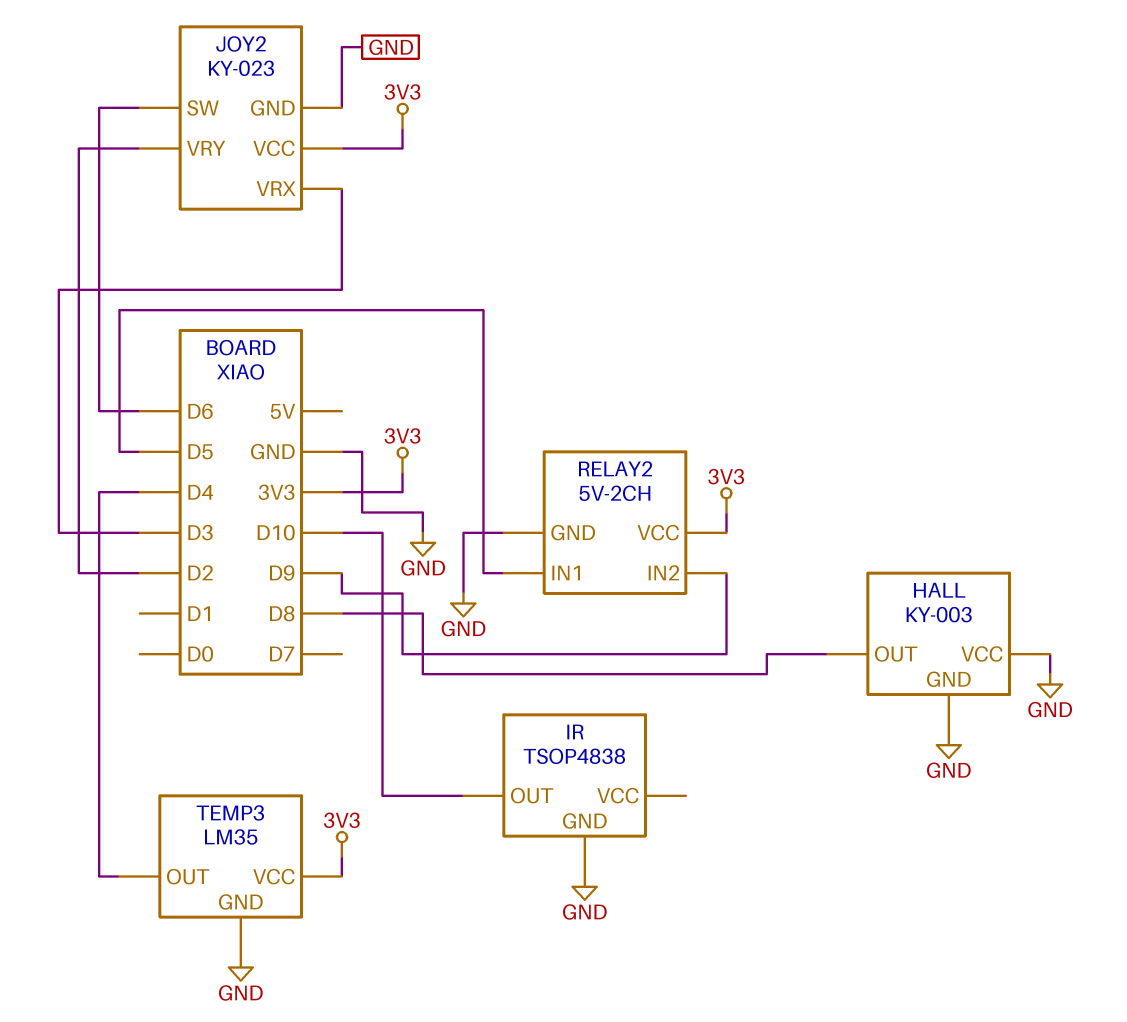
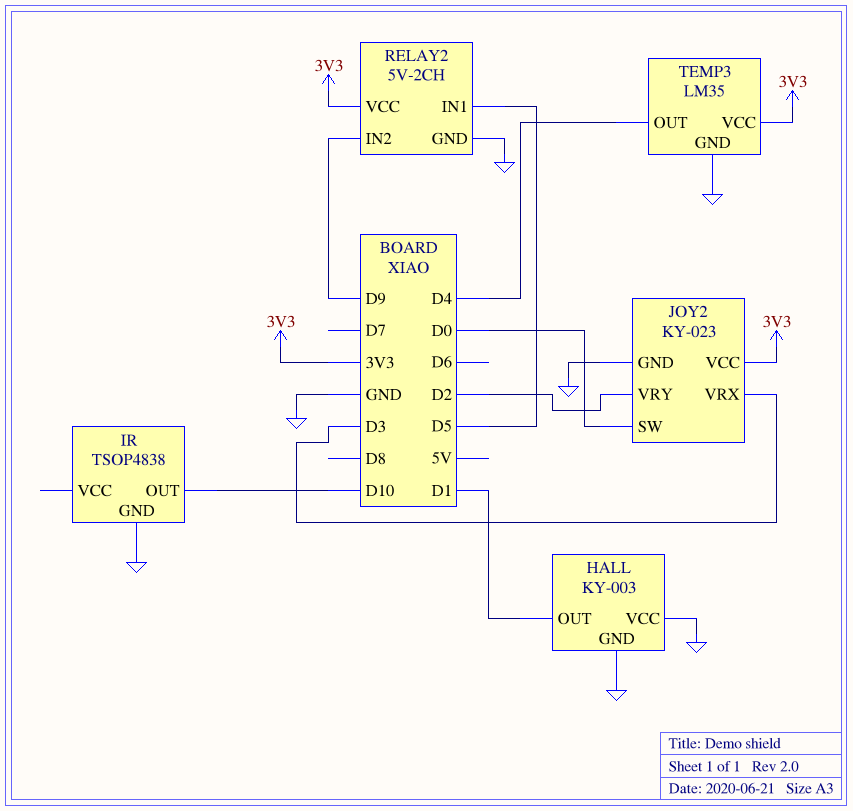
HALL pin OUT: D8 -> D1
JOY2 pin SW: D6 -> D0

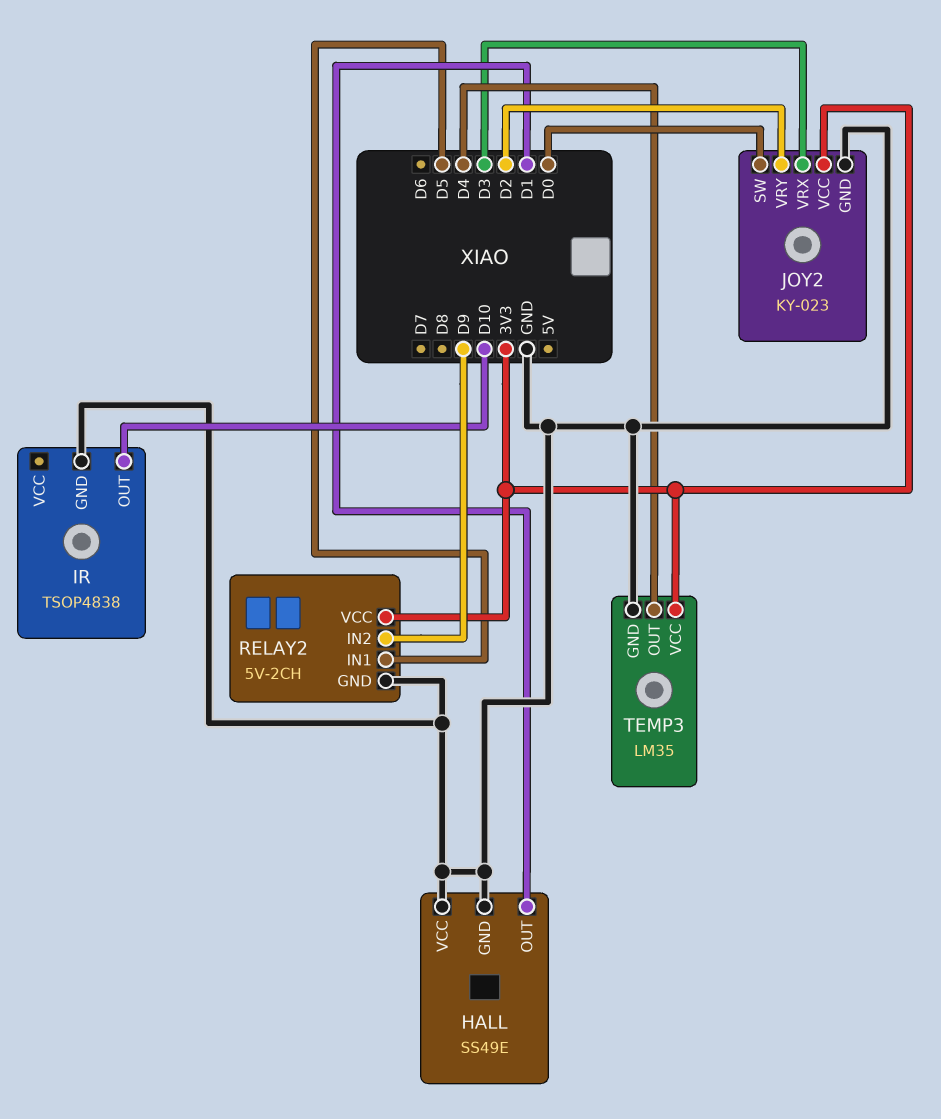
HALL: KY-003 -> SS49E

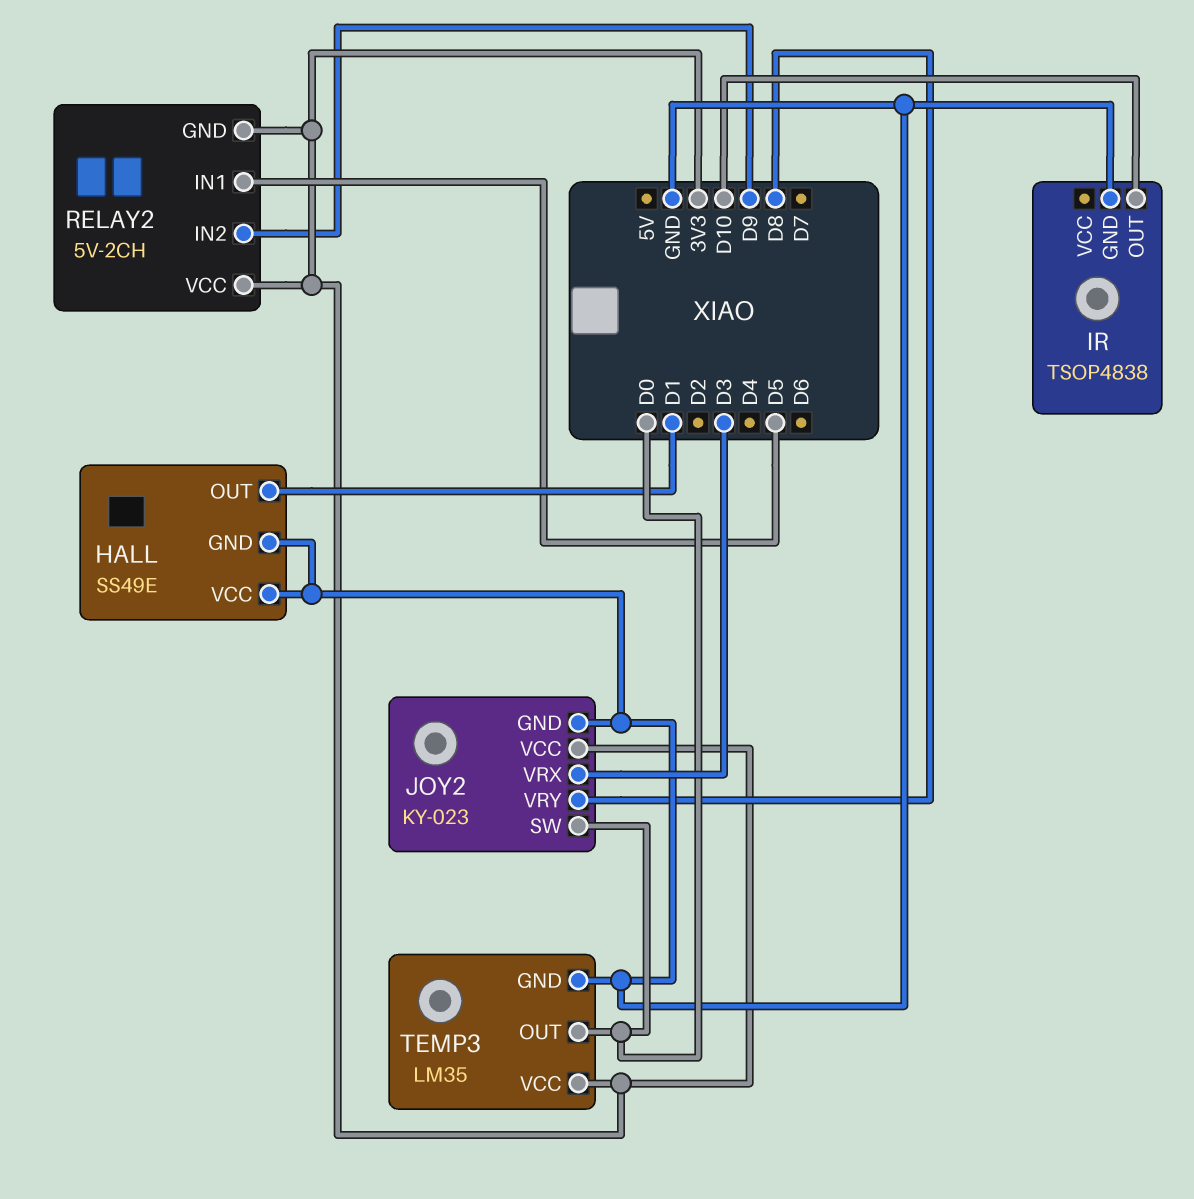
JOY2 pin VRY: D2 -> D8
RELAY2 pin GND: GND -> 3V3
TEMP3 pin OUT: D4 -> D0

